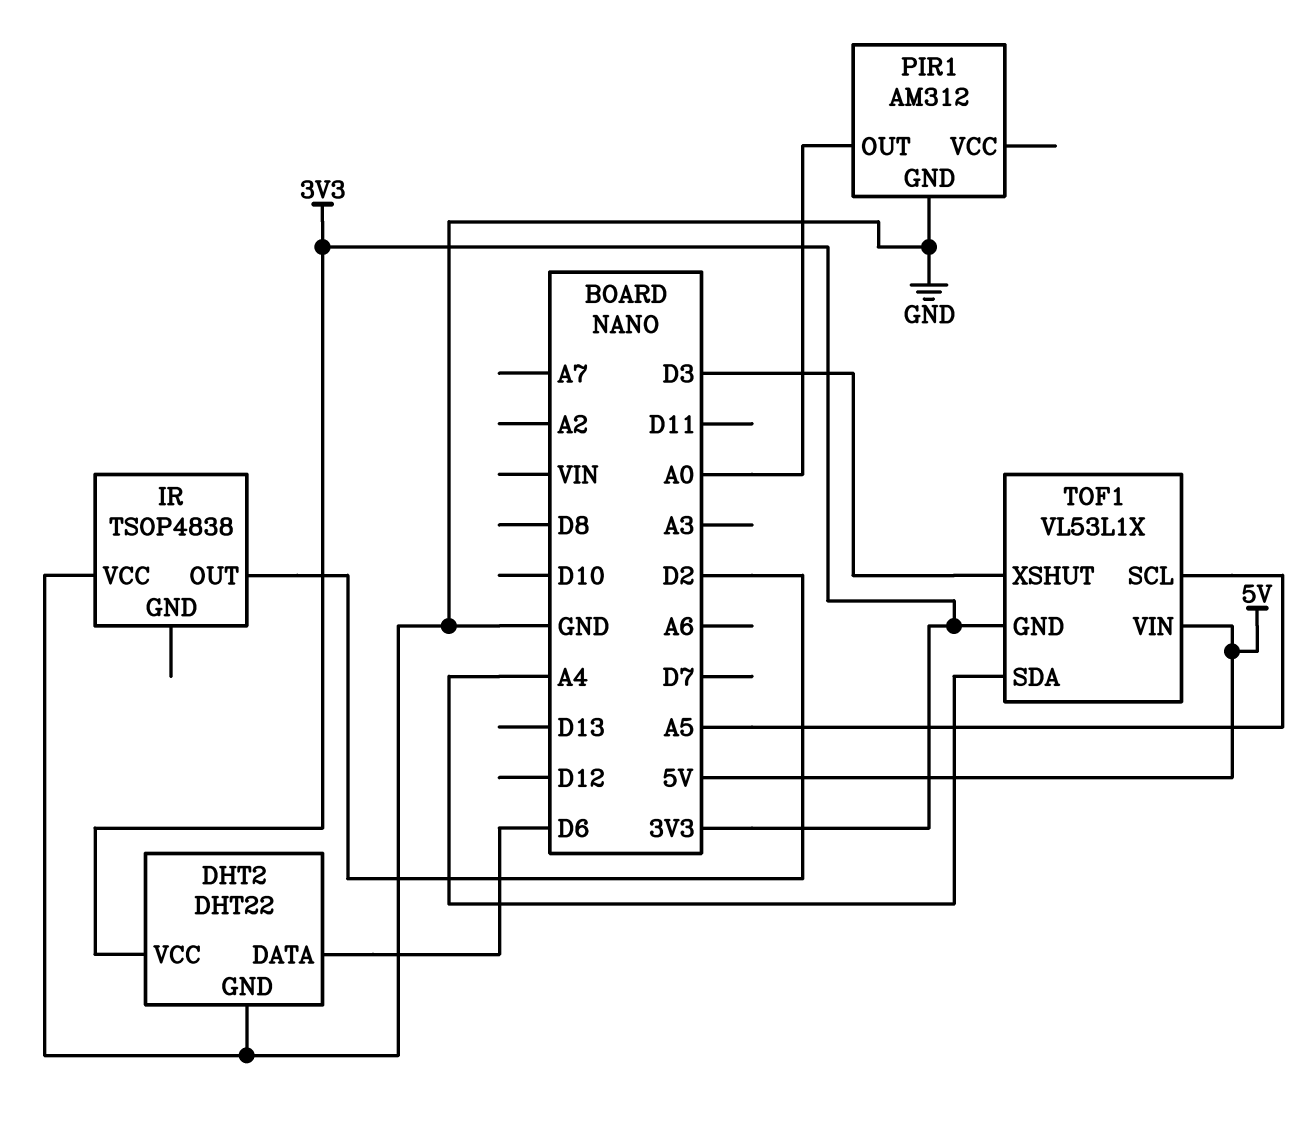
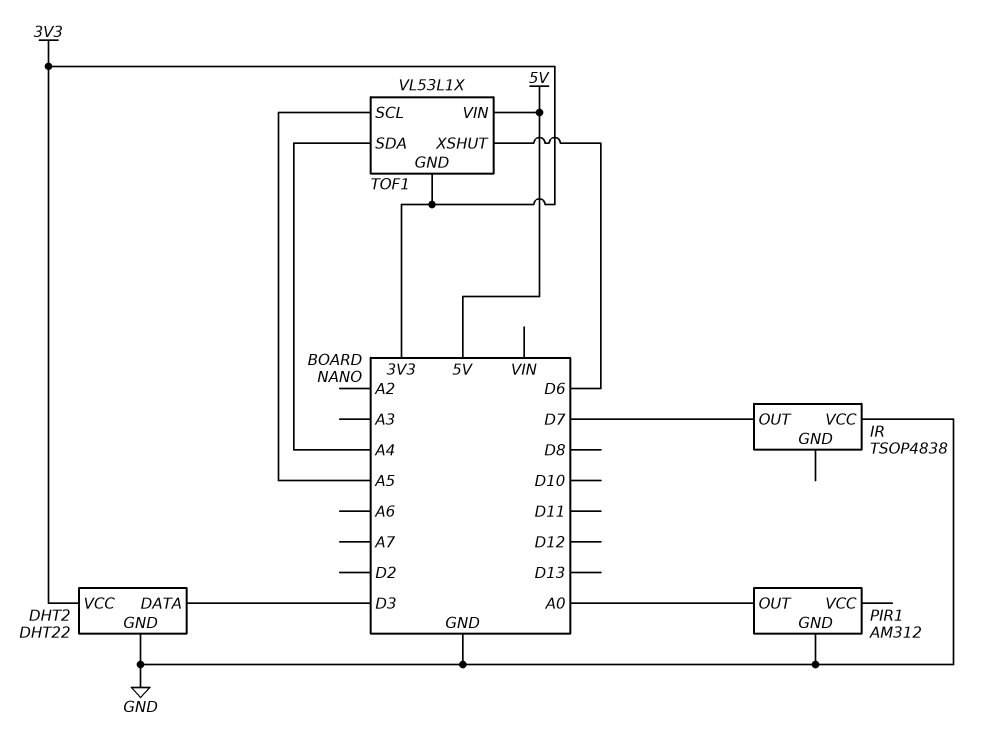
DHT2 pin DATA: D6 -> D3
IR pin OUT: D2 -> D7
TOF1 pin XSHUT: D3 -> D6

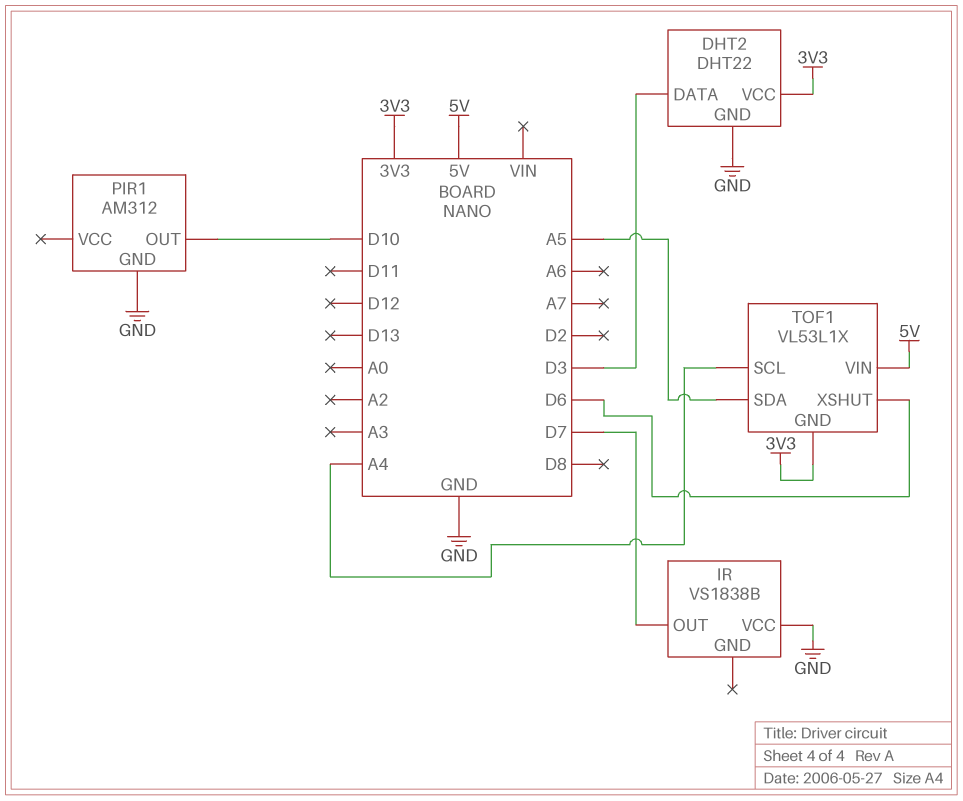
IR: TSOP4838 -> VS1838B
PIR1 pin OUT: A0 -> D10
TOF1 pin SCL: A5 -> A4
TOF1 pin SDA: A4 -> A5

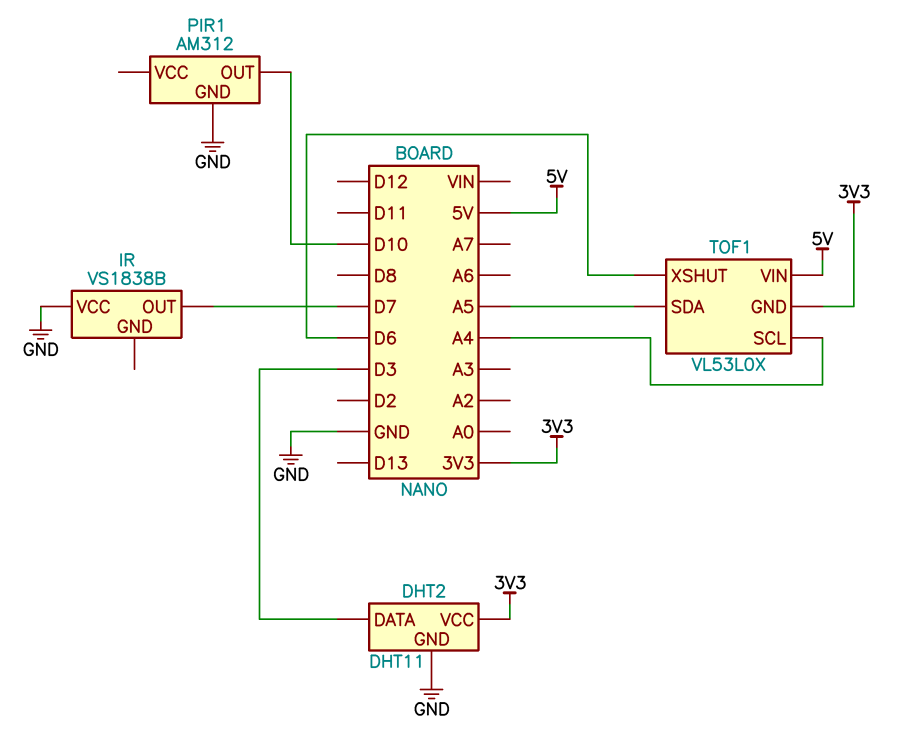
DHT2: DHT22 -> DHT11
TOF1: VL53L1X -> VL53L0X

